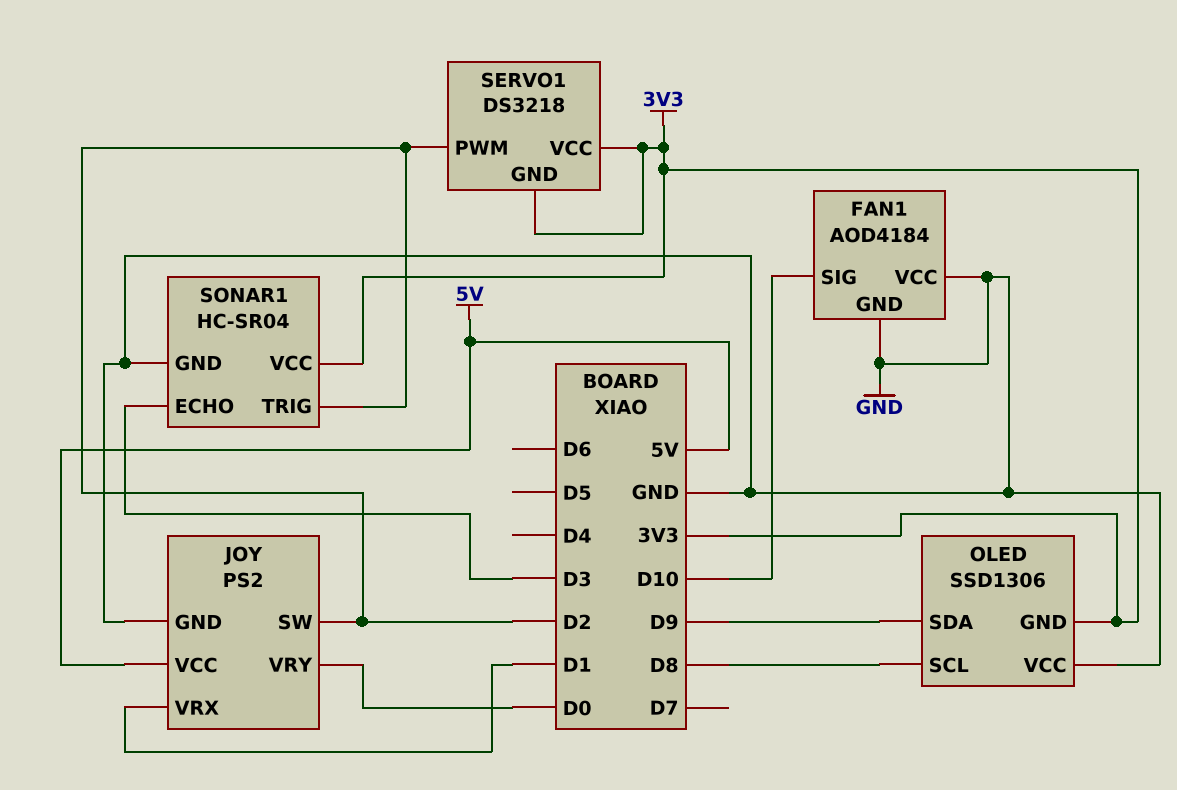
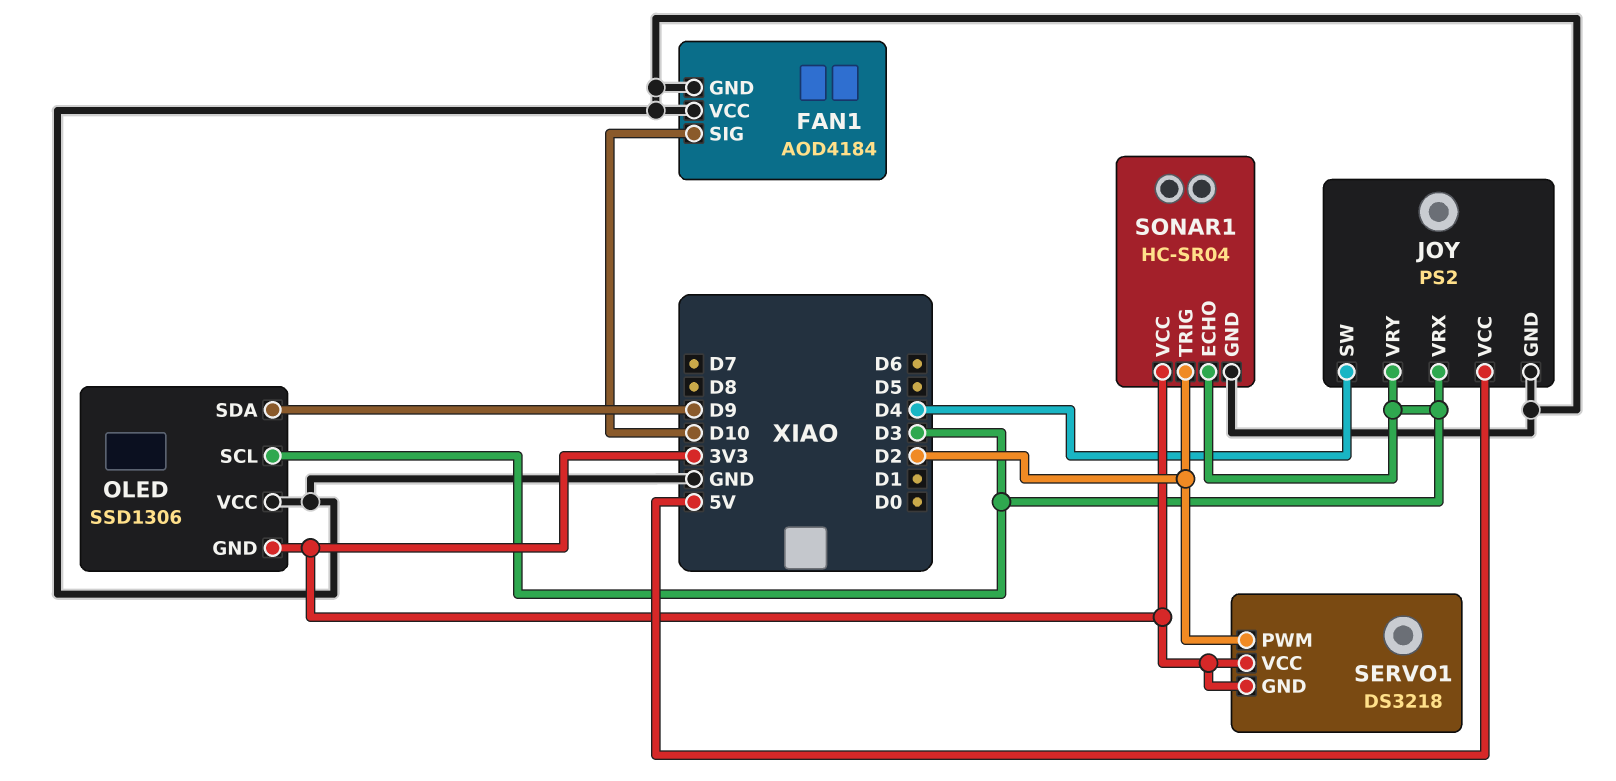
JOY pin SW: D2 -> D4
JOY pin VRX: D1 -> D3
JOY pin VRY: D0 -> D3
OLED pin SCL: D8 -> D3

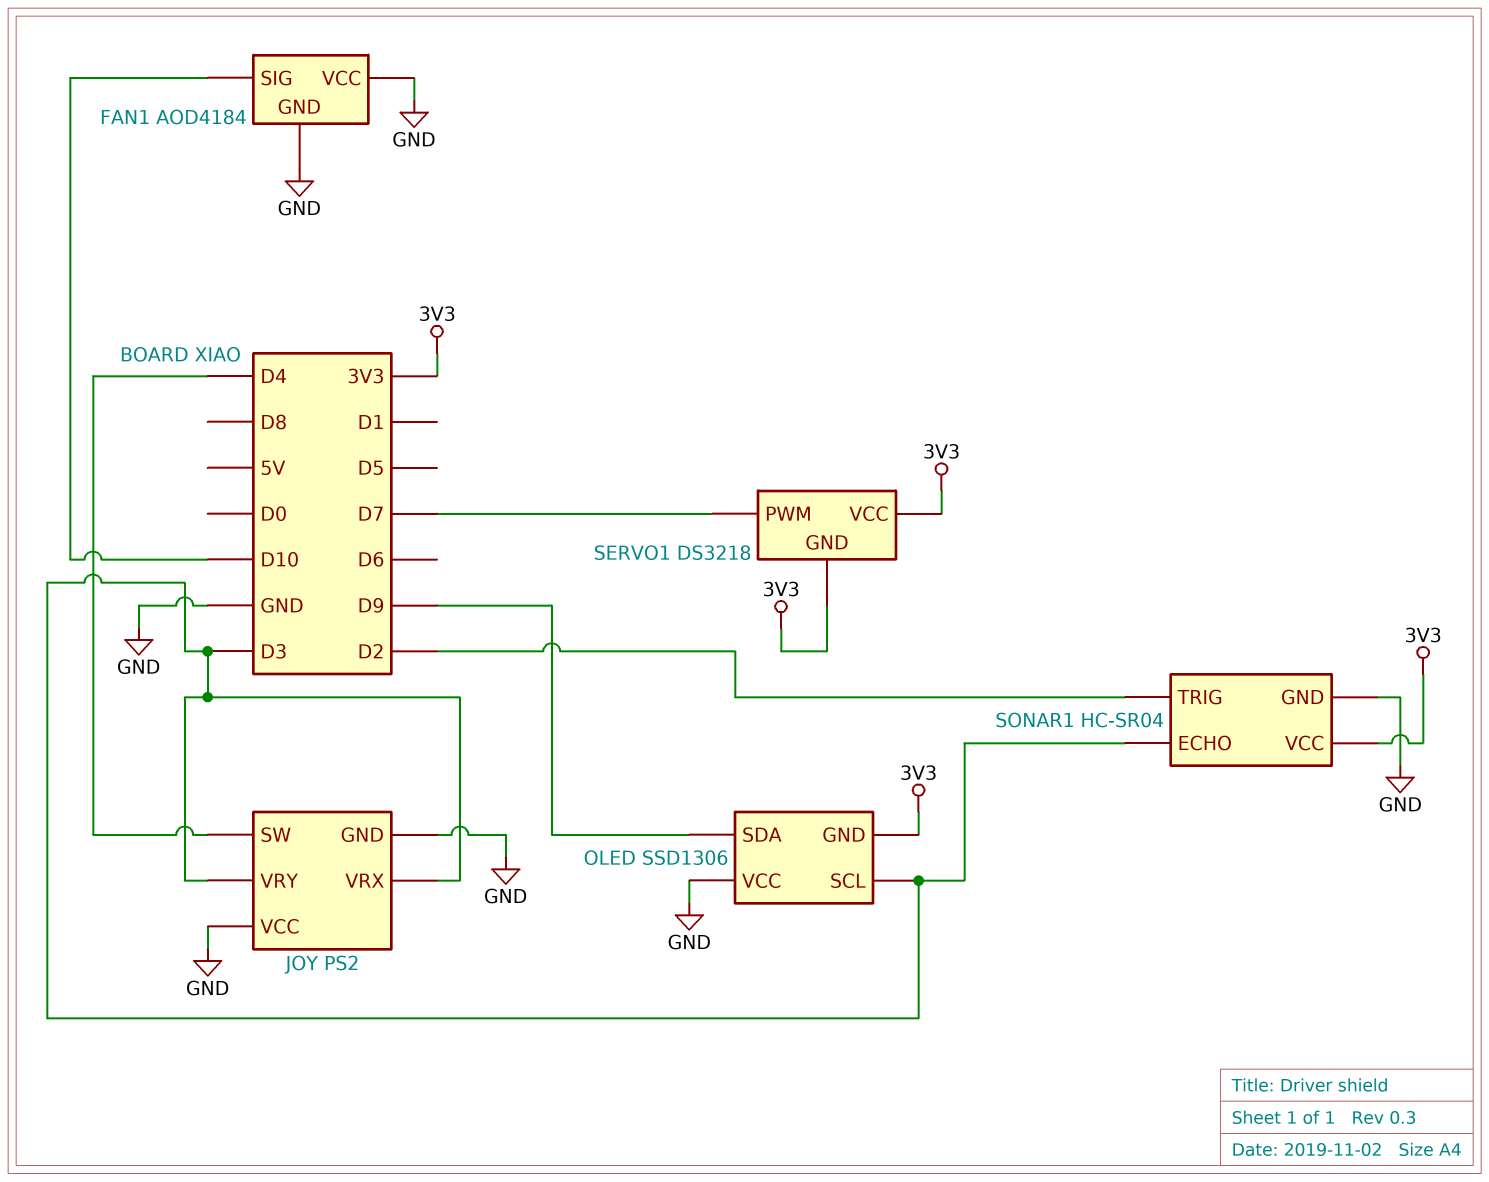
JOY pin VCC: 5V -> GND
SERVO1 pin PWM: D2 -> D7

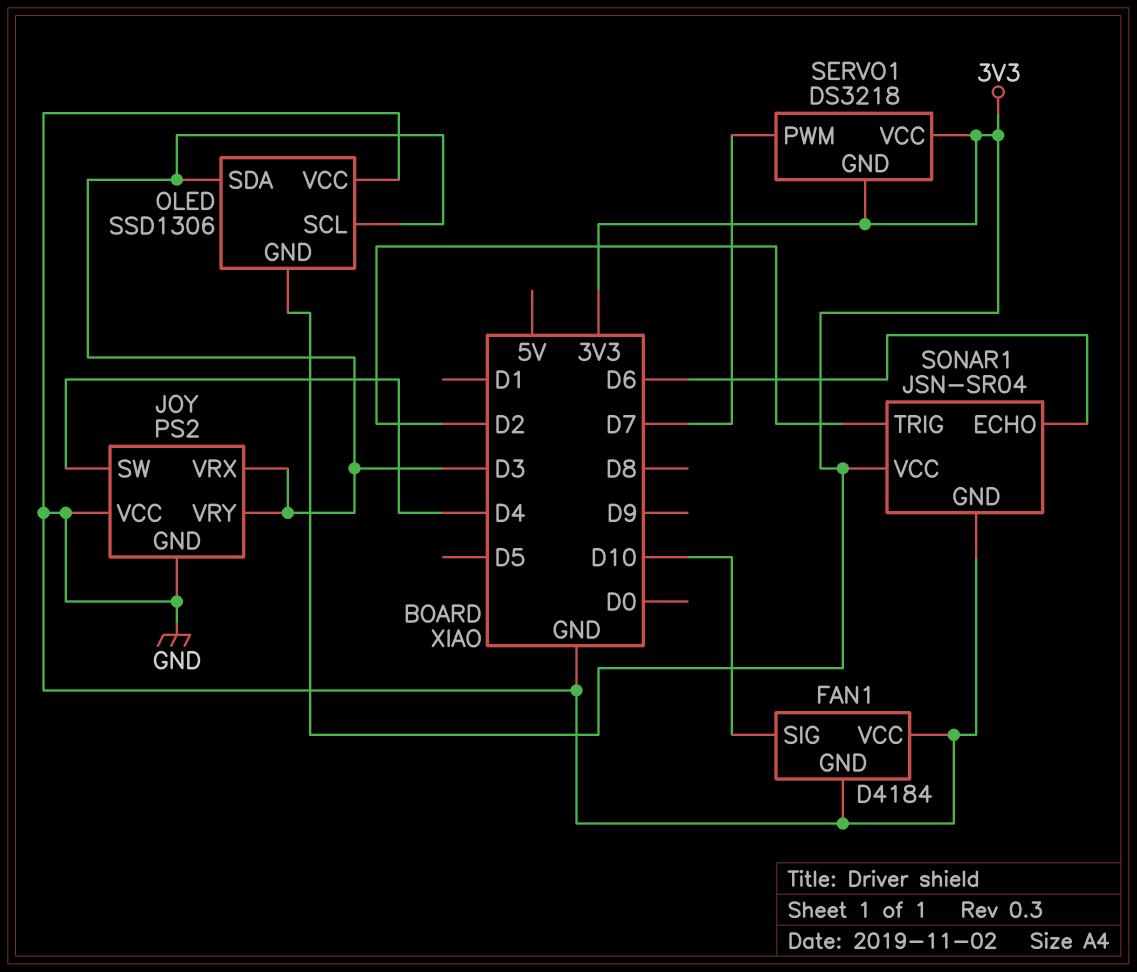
FAN1: AOD4184 -> D4184
OLED pin SDA: D9 -> D3
SONAR1: HC-SR04 -> JSN-SR04
SONAR1 pin ECHO: D3 -> D6

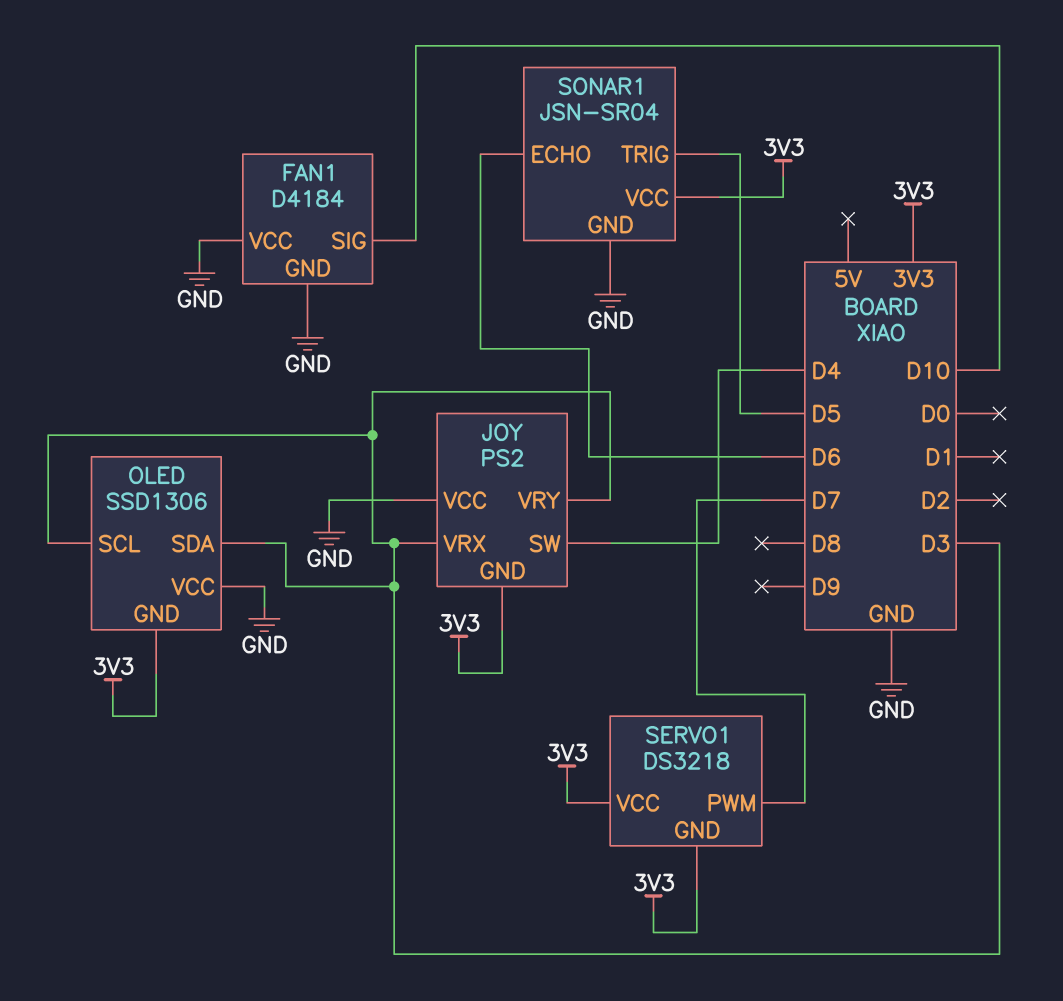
JOY pin GND: GND -> 3V3
SONAR1 pin TRIG: D2 -> D5

